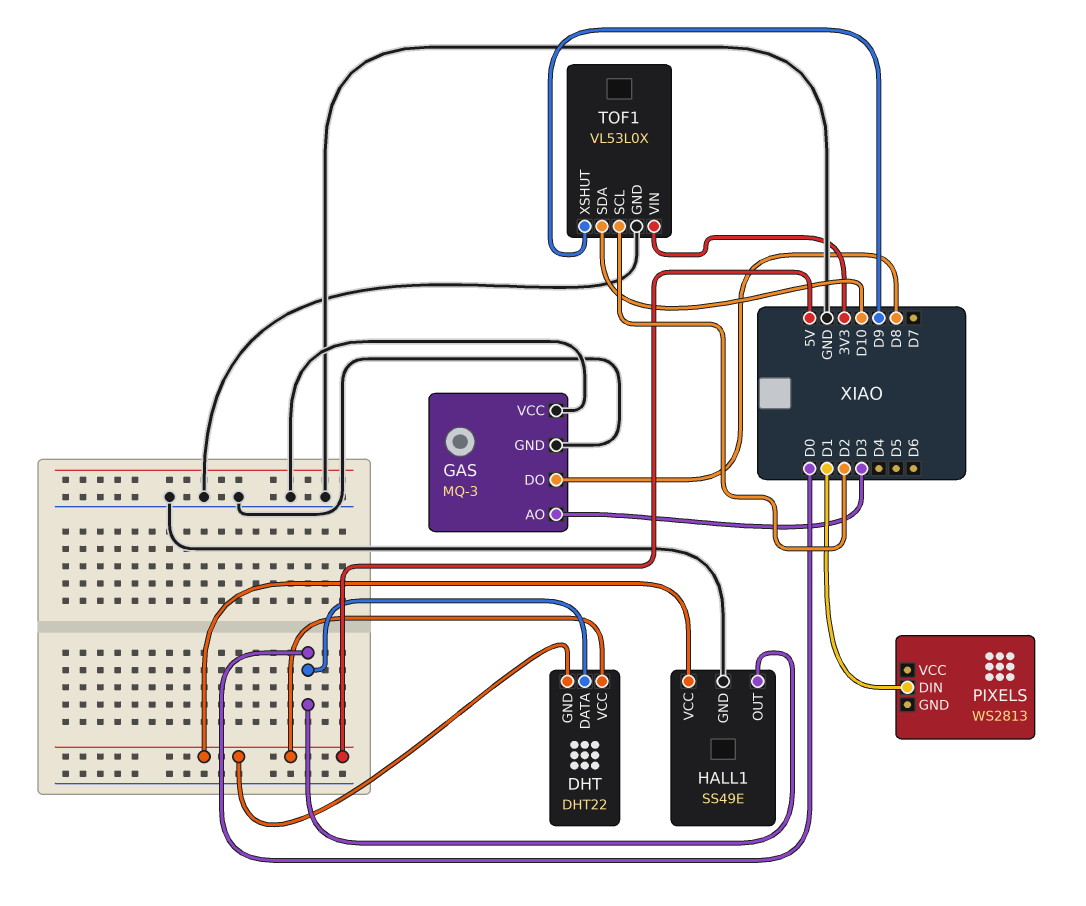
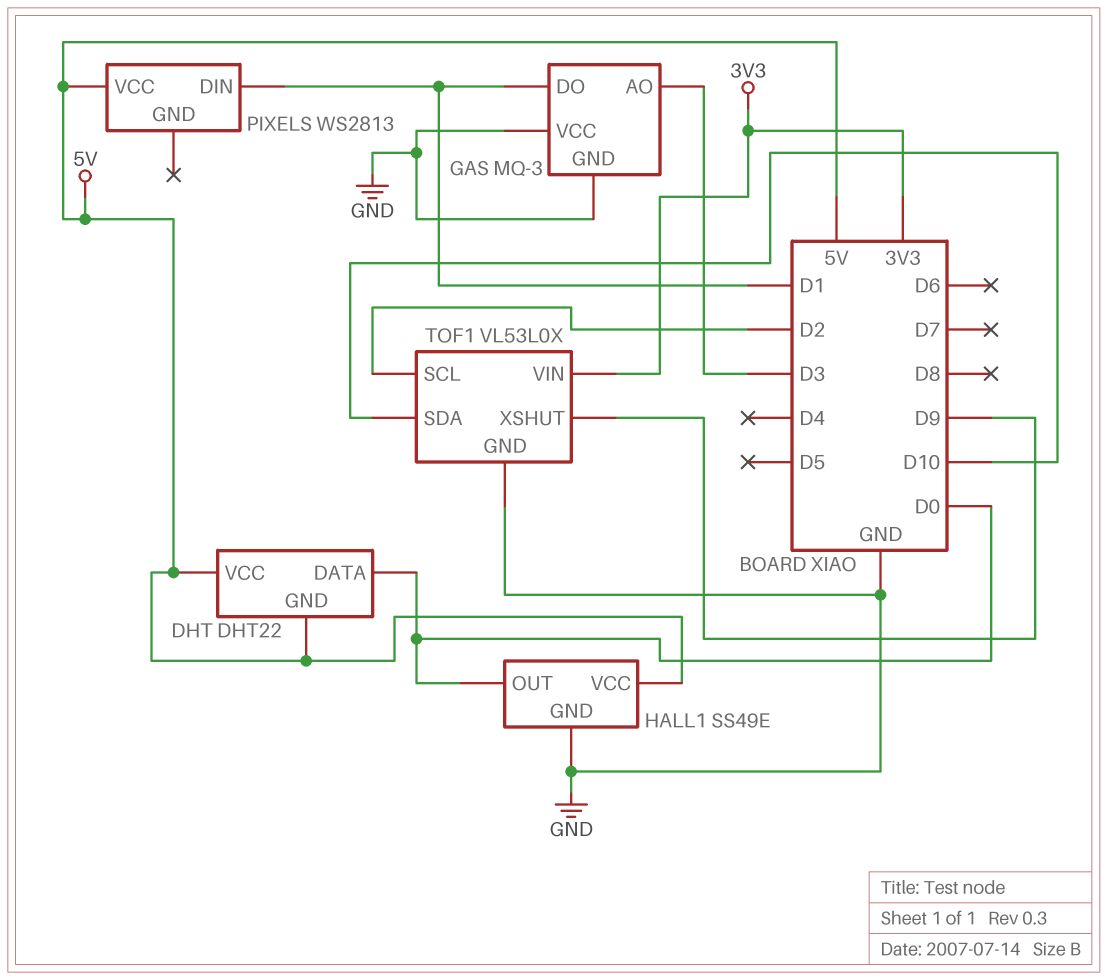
GAS pin DO: D8 -> D1
PIXELS pin VCC: none -> 5V

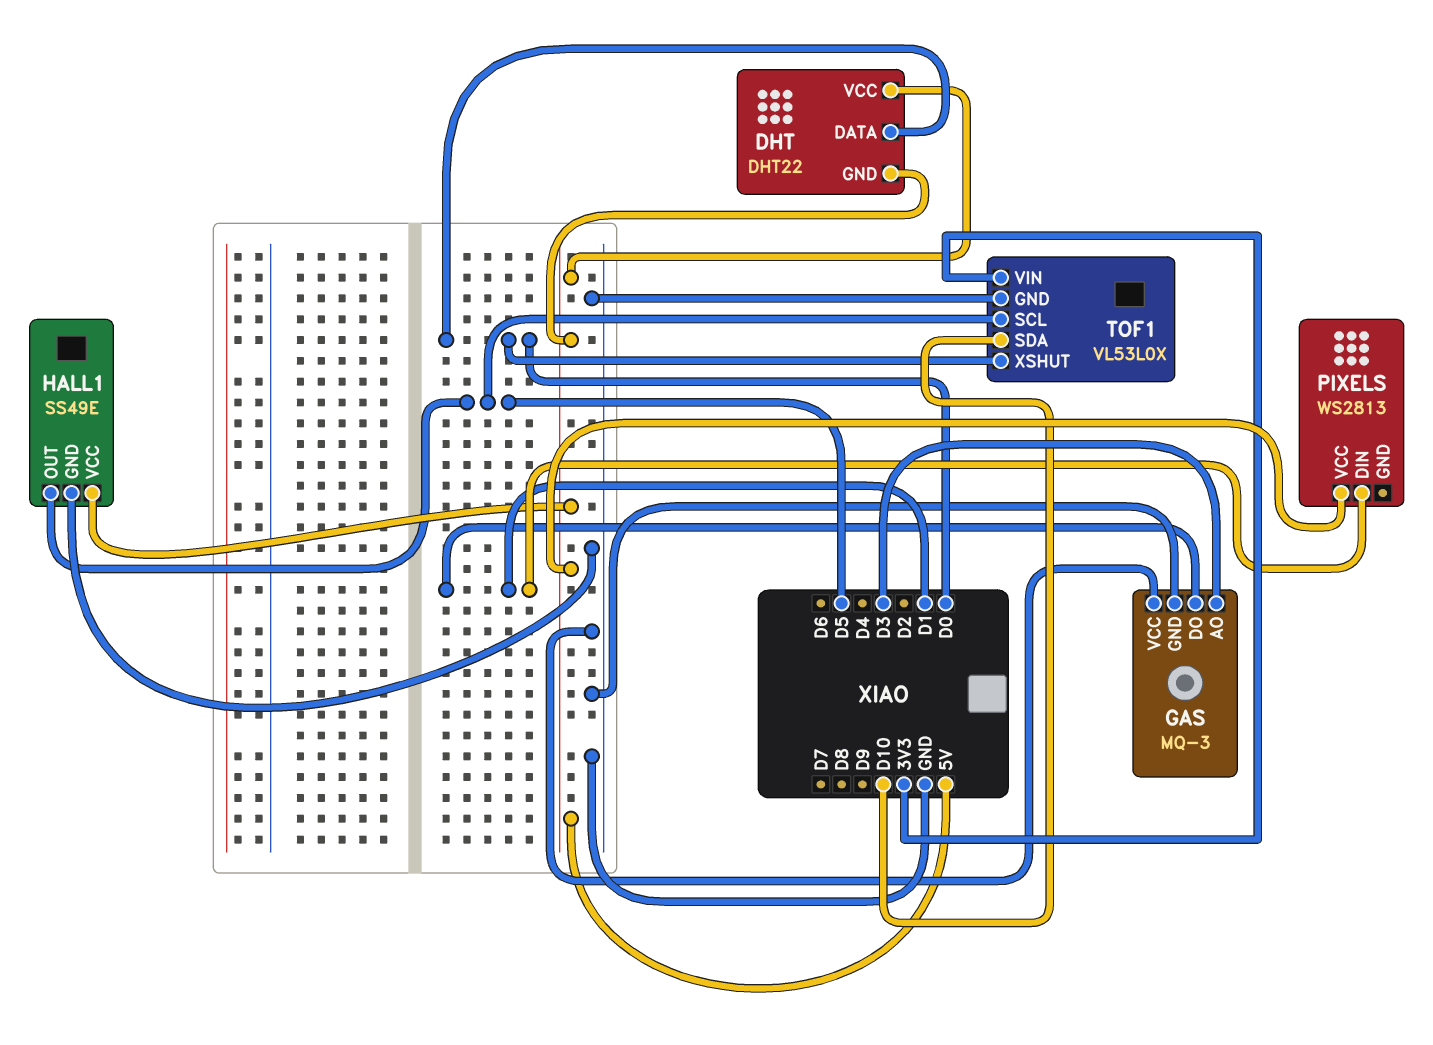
HALL1 pin OUT: D0 -> D5
TOF1 pin SCL: D2 -> D5
TOF1 pin XSHUT: D9 -> D0

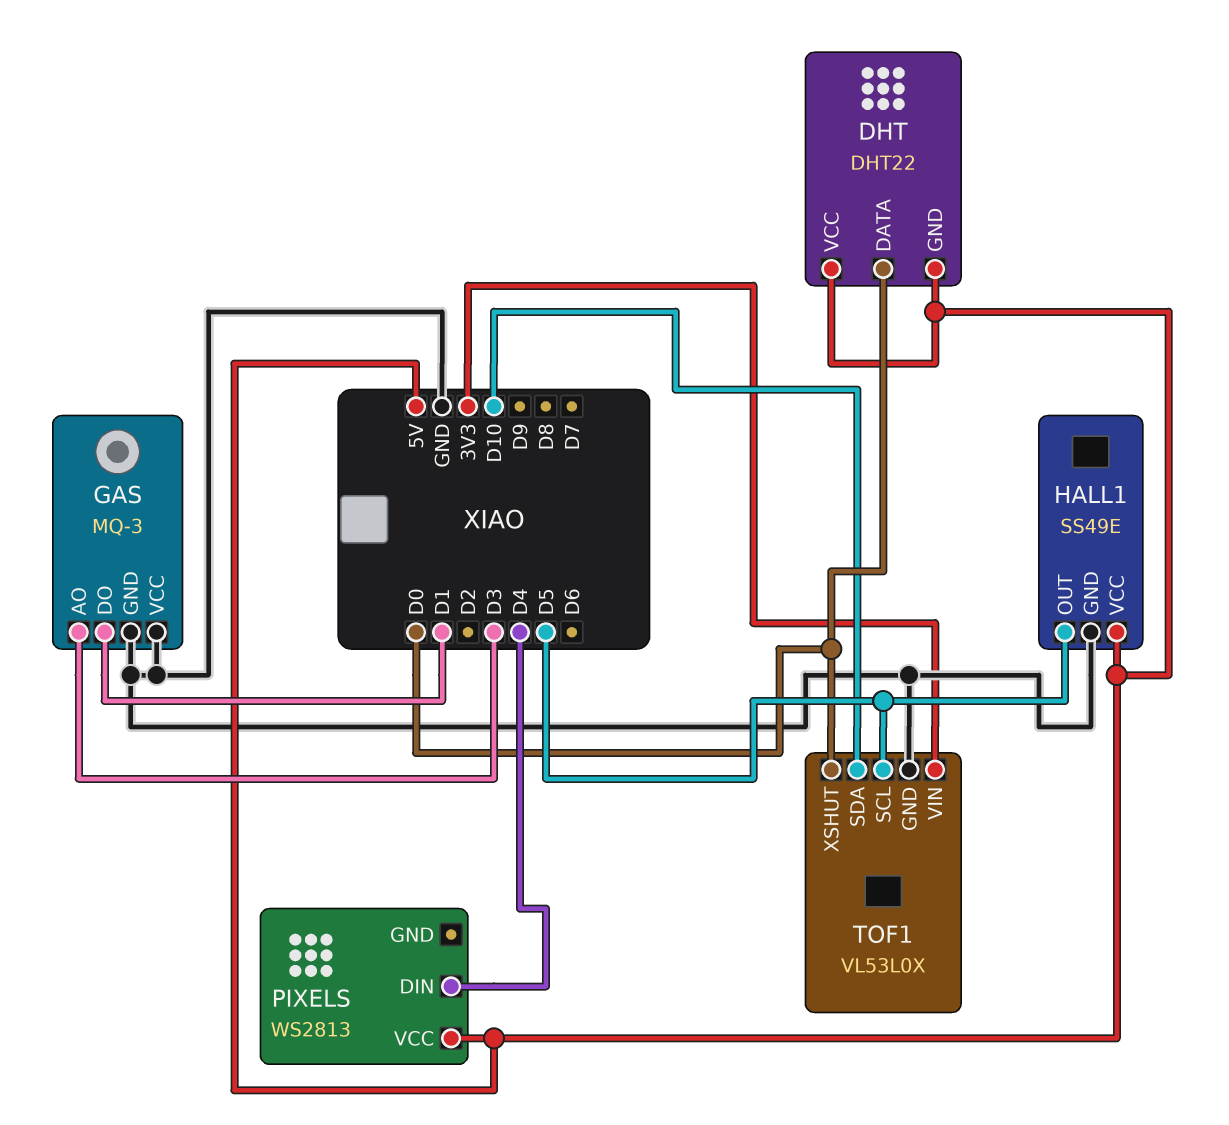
PIXELS pin DIN: D1 -> D4

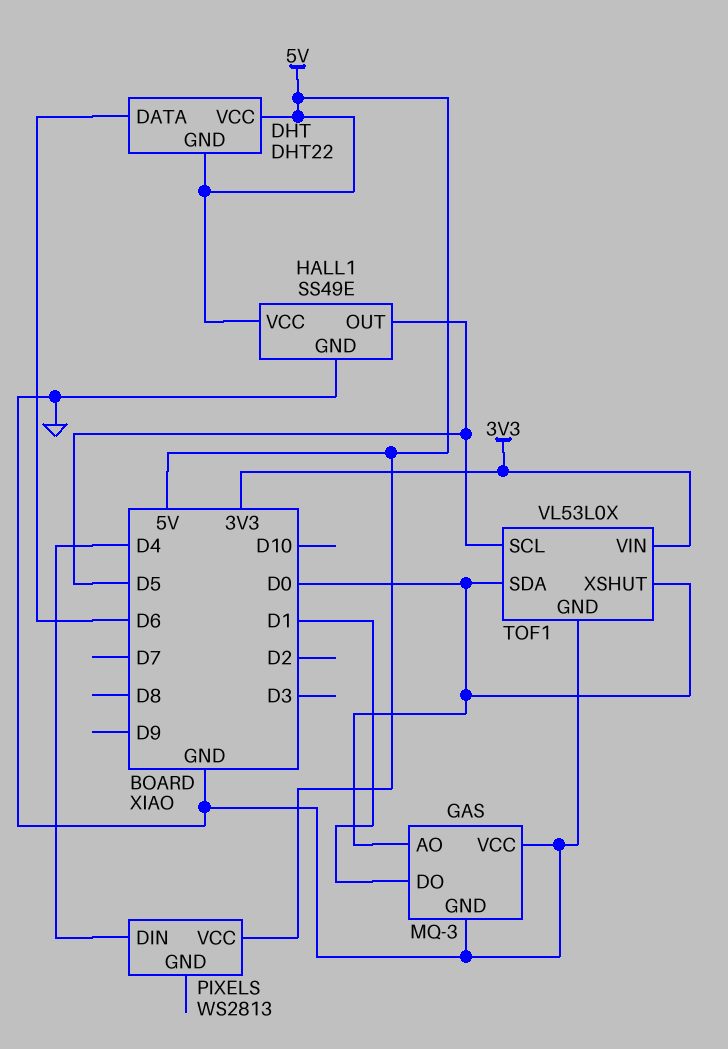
DHT pin DATA: D0 -> D6
GAS pin AO: D3 -> D0
TOF1 pin SDA: D10 -> D0

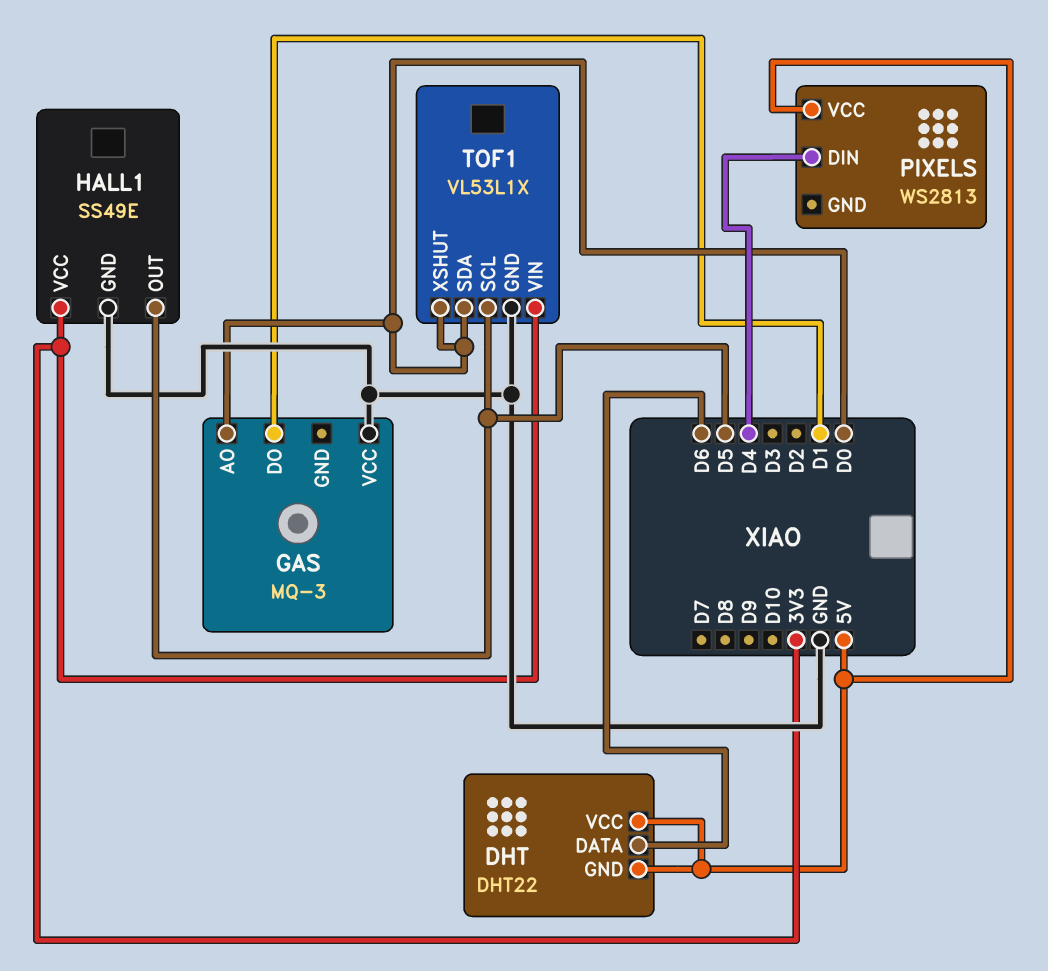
GAS pin GND: GND -> none
HALL1 pin VCC: 5V -> 3V3
TOF1: VL53L0X -> VL53L1X

